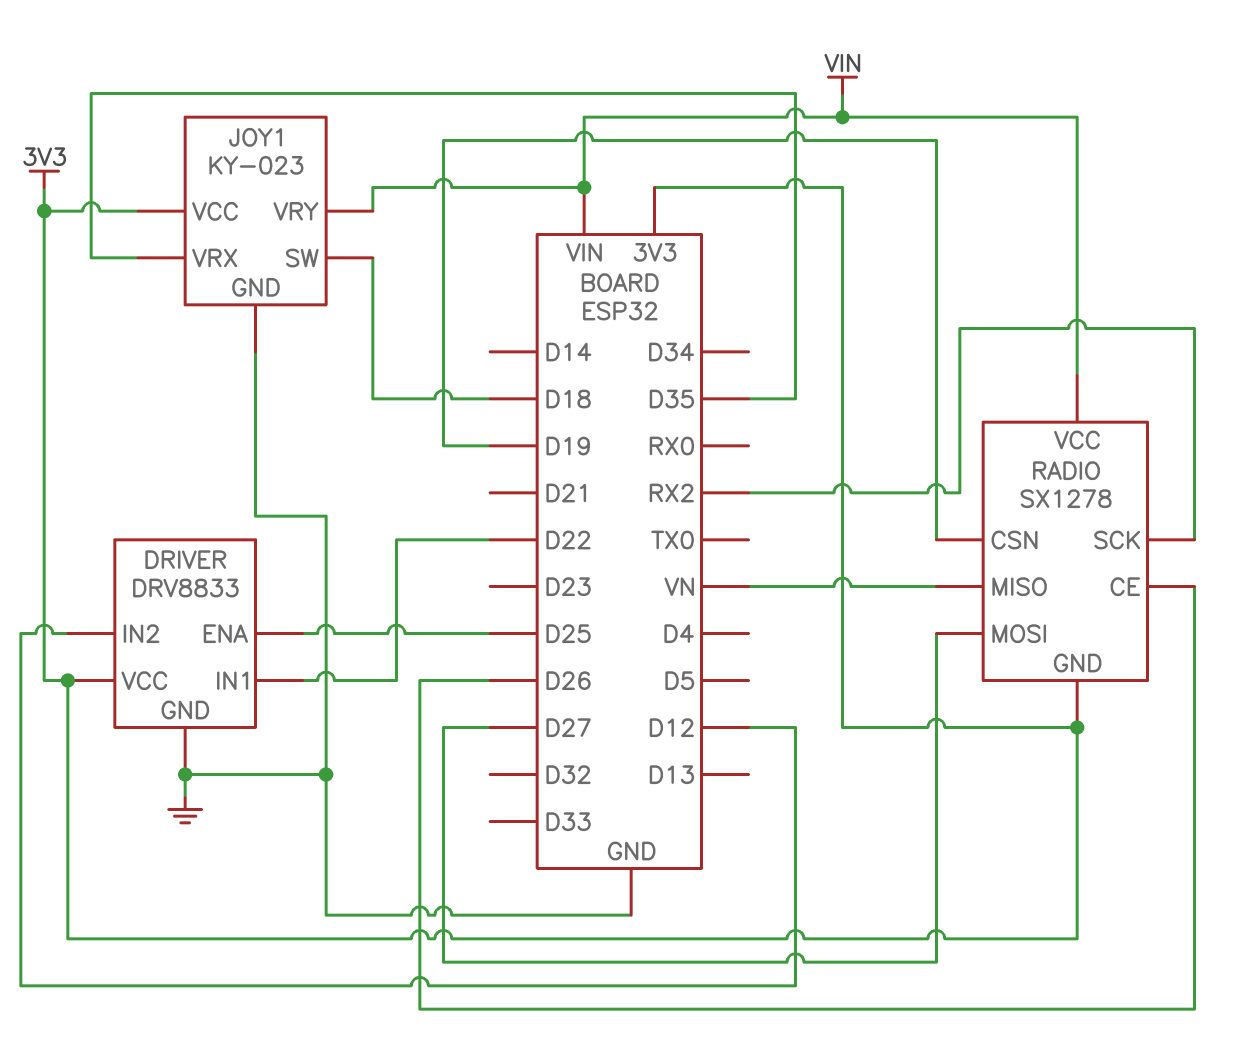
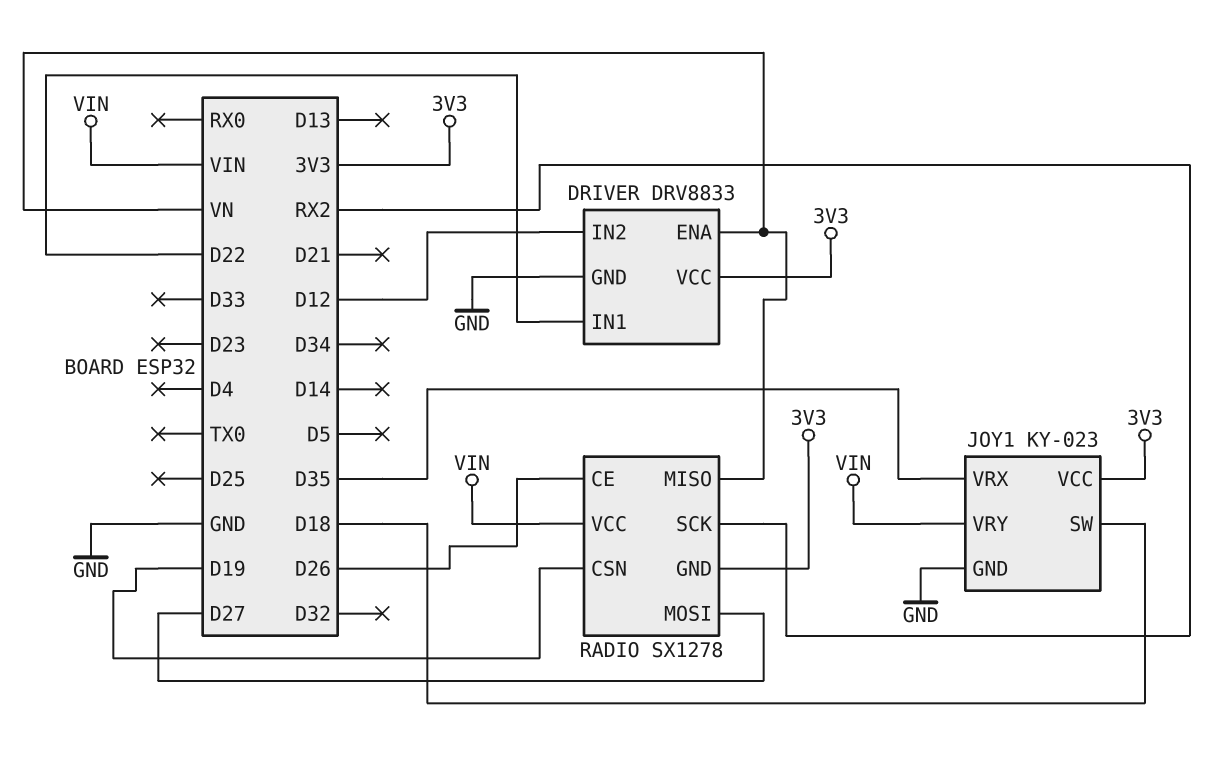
DRIVER pin ENA: D25 -> VN

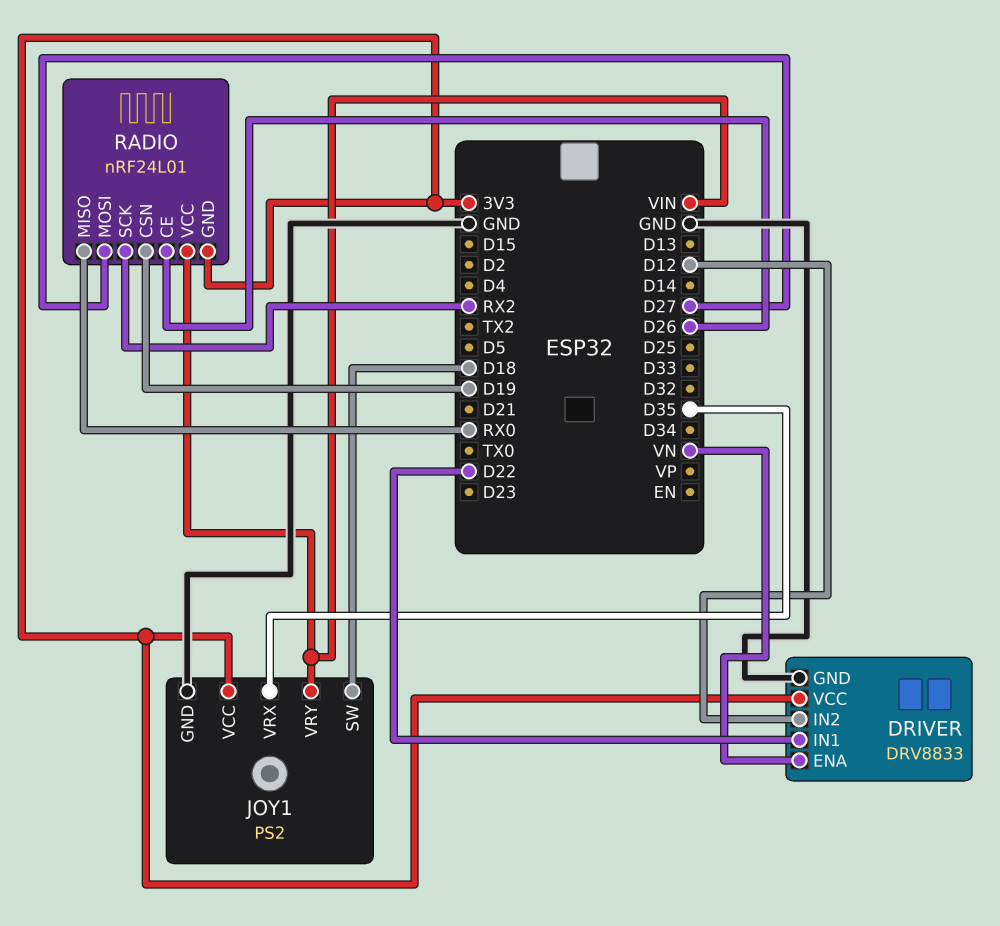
JOY1: KY-023 -> PS2
RADIO: SX1278 -> nRF24L01
RADIO pin MISO: VN -> RX0

